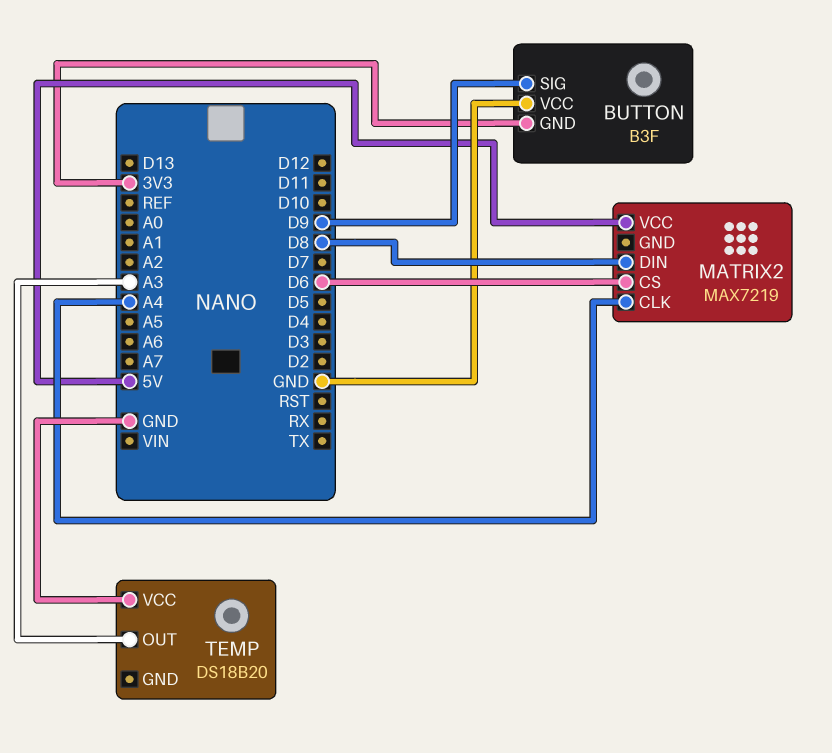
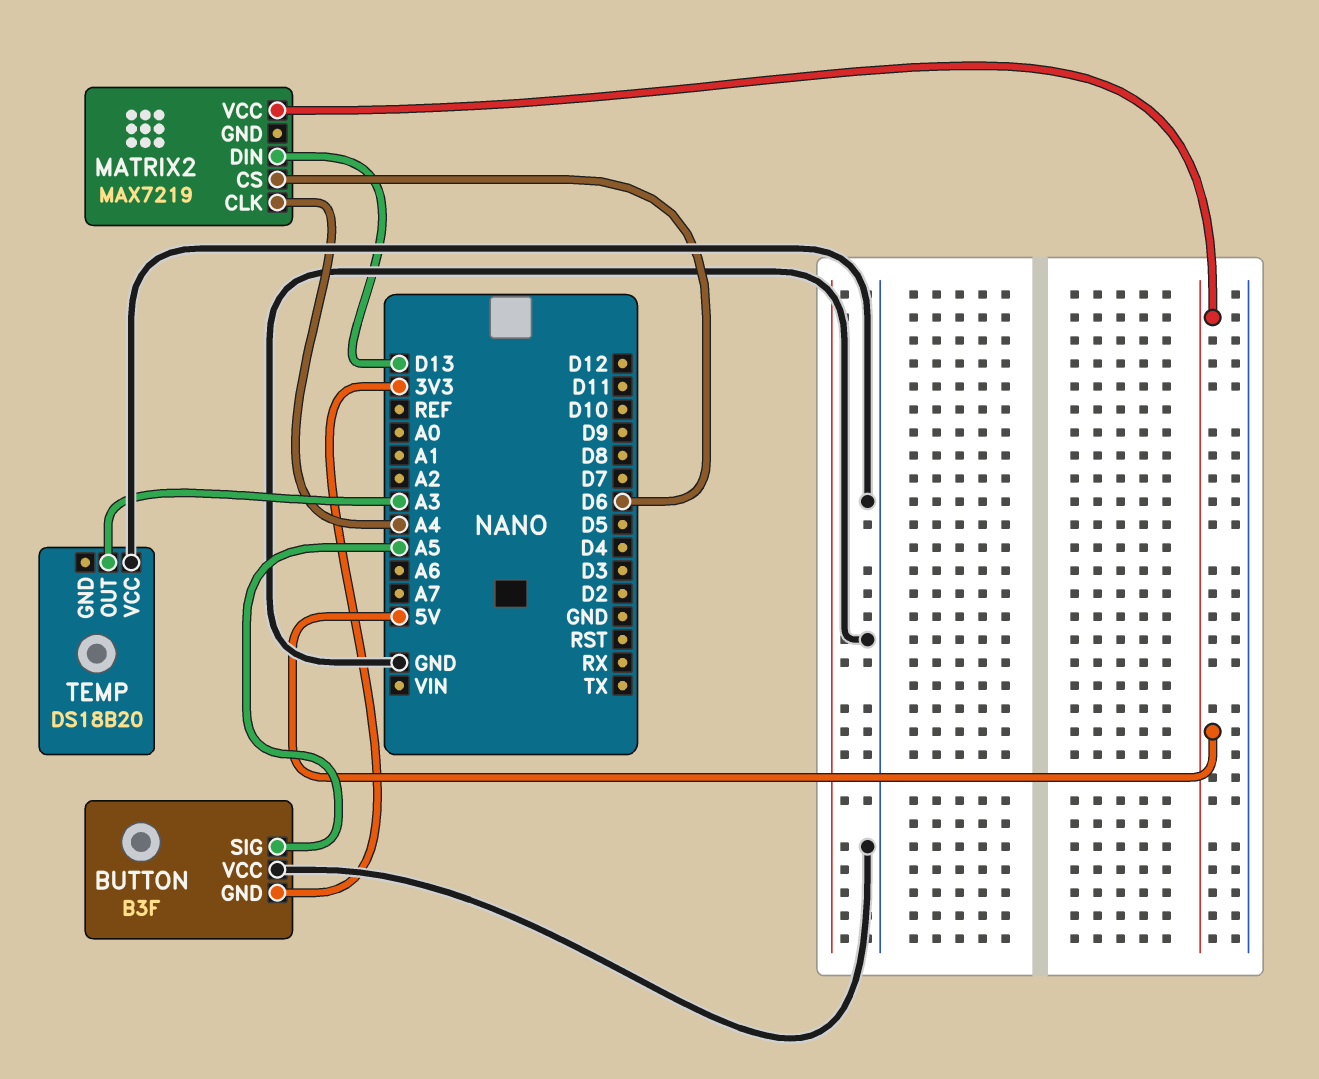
BUTTON pin SIG: D9 -> A5
MATRIX2 pin DIN: D8 -> D13

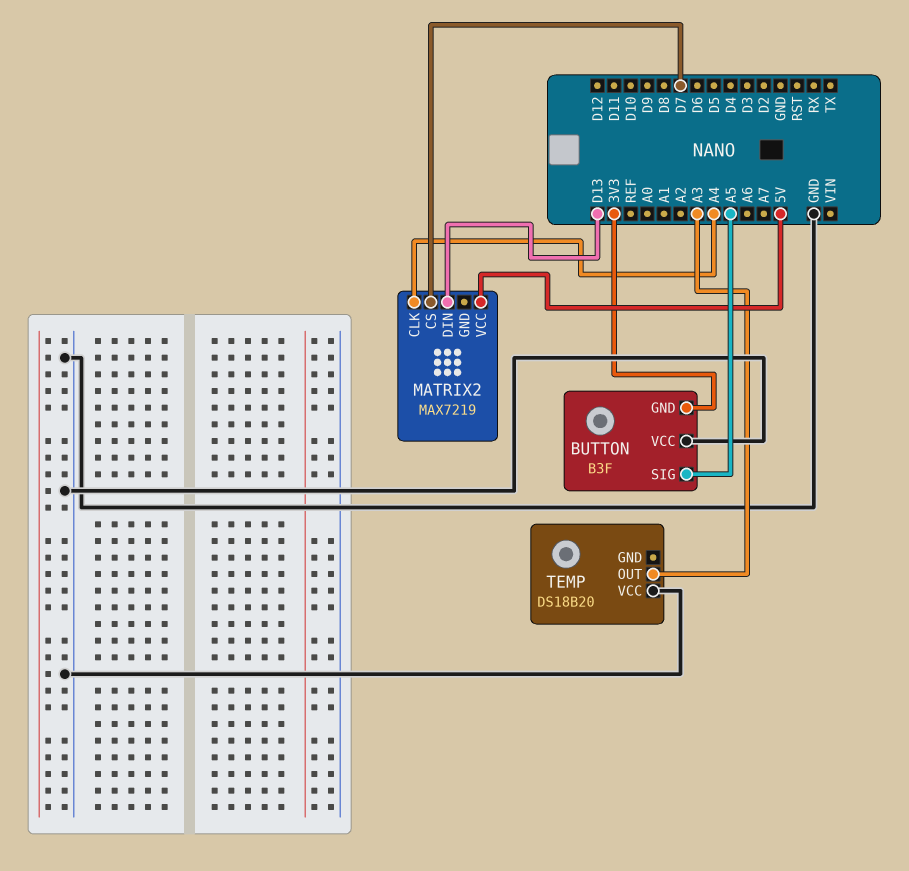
MATRIX2 pin CS: D6 -> D7

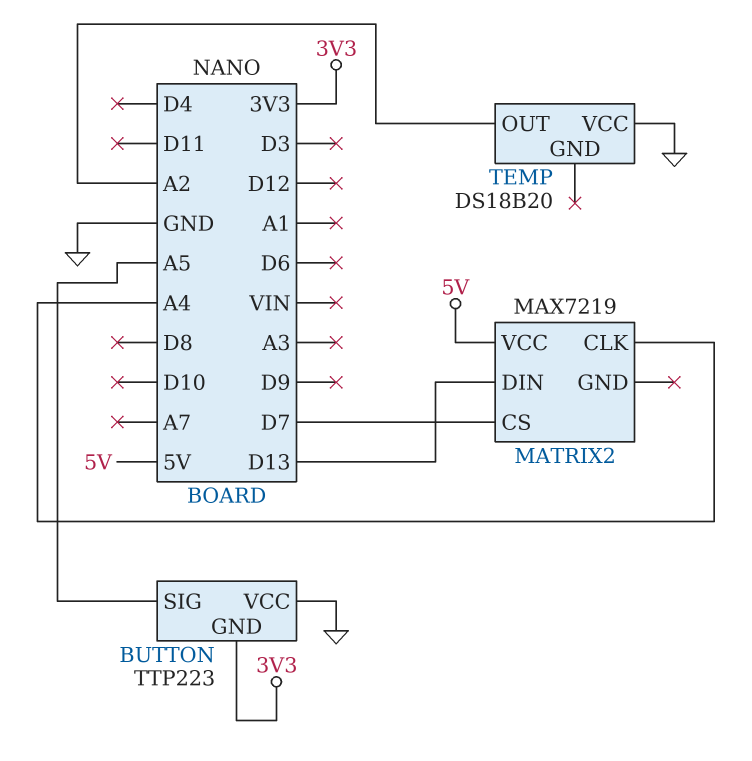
BUTTON: B3F -> TTP223
TEMP pin OUT: A3 -> A2

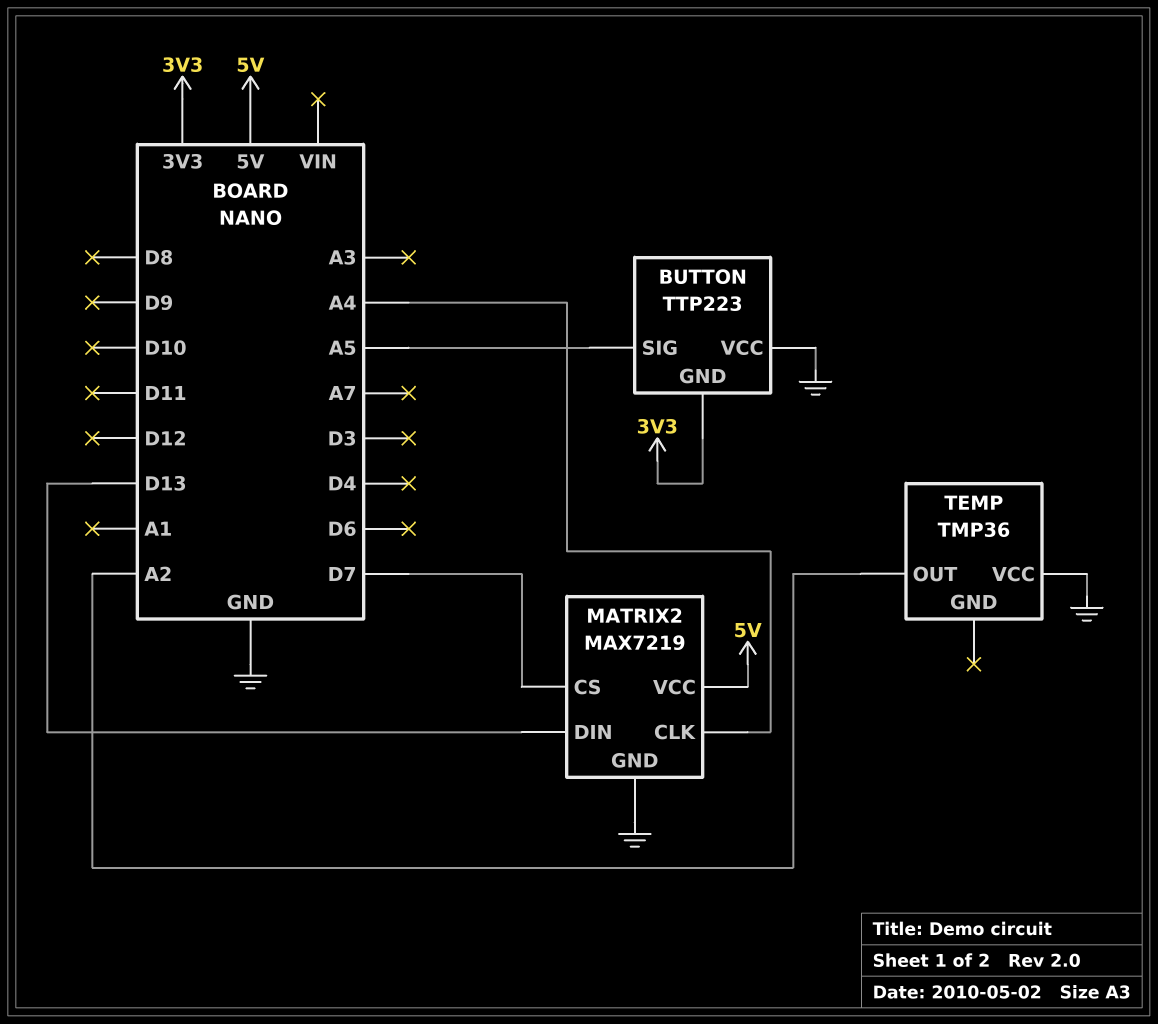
MATRIX2 pin GND: none -> GND
TEMP: DS18B20 -> TMP36

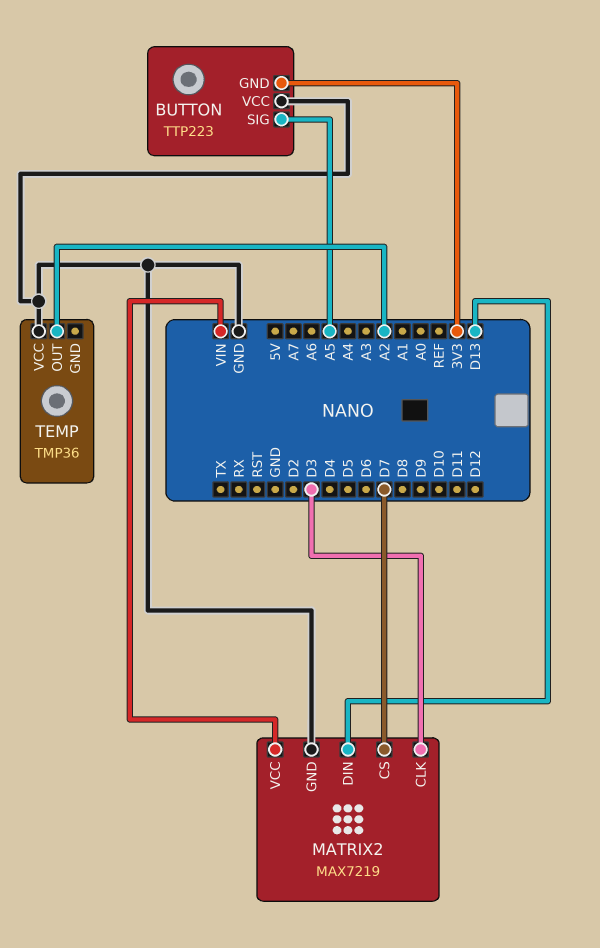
MATRIX2 pin CLK: A4 -> D3
MATRIX2 pin VCC: 5V -> VIN

